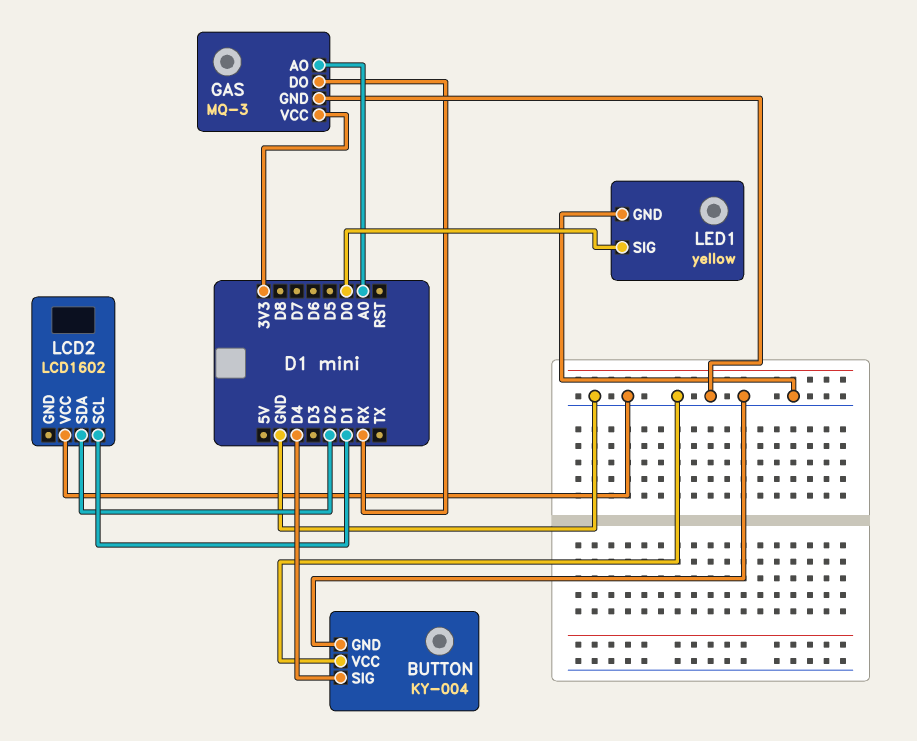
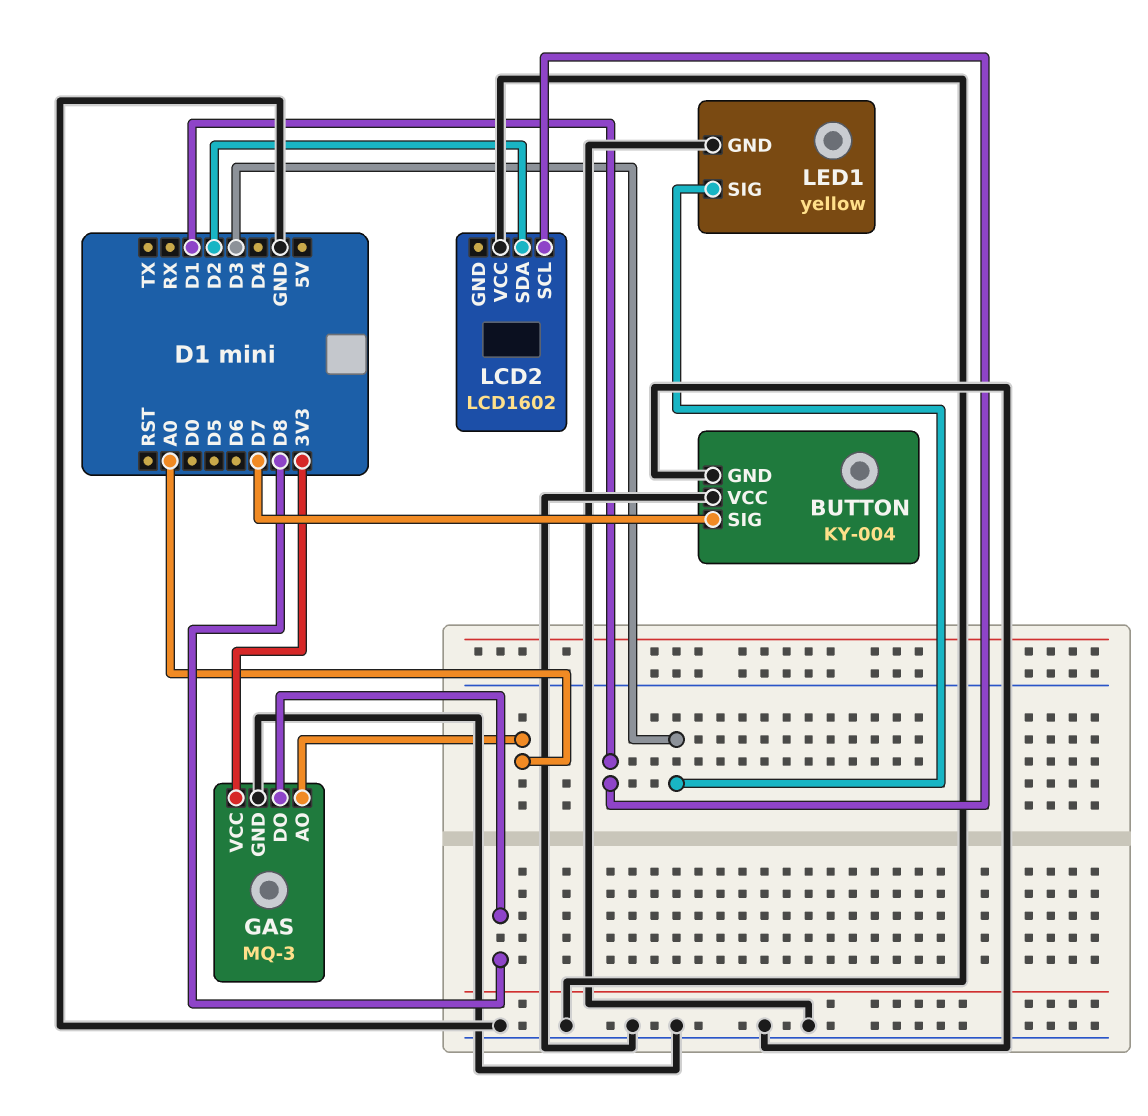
BUTTON pin SIG: D4 -> D7
GAS pin DO: RX -> D8
LED1 pin SIG: D0 -> D3

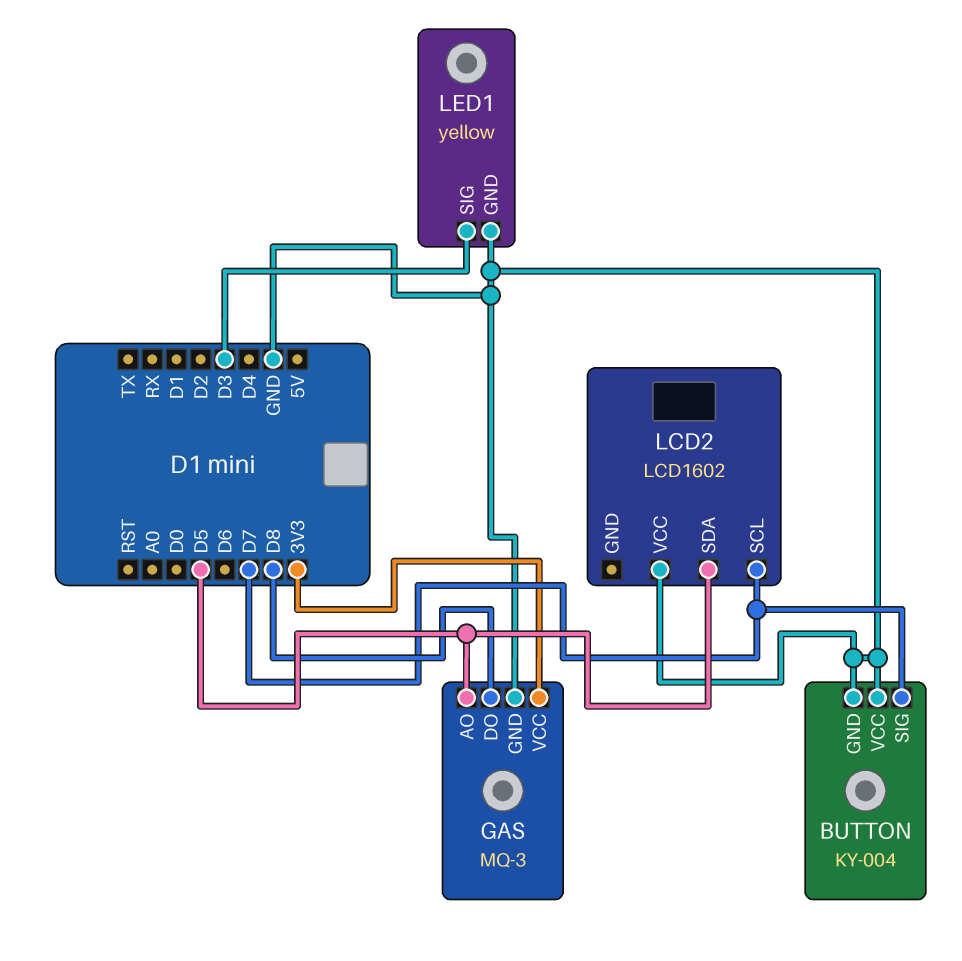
GAS pin AO: A0 -> D5
LCD2 pin SCL: D1 -> D7
LCD2 pin SDA: D2 -> D5

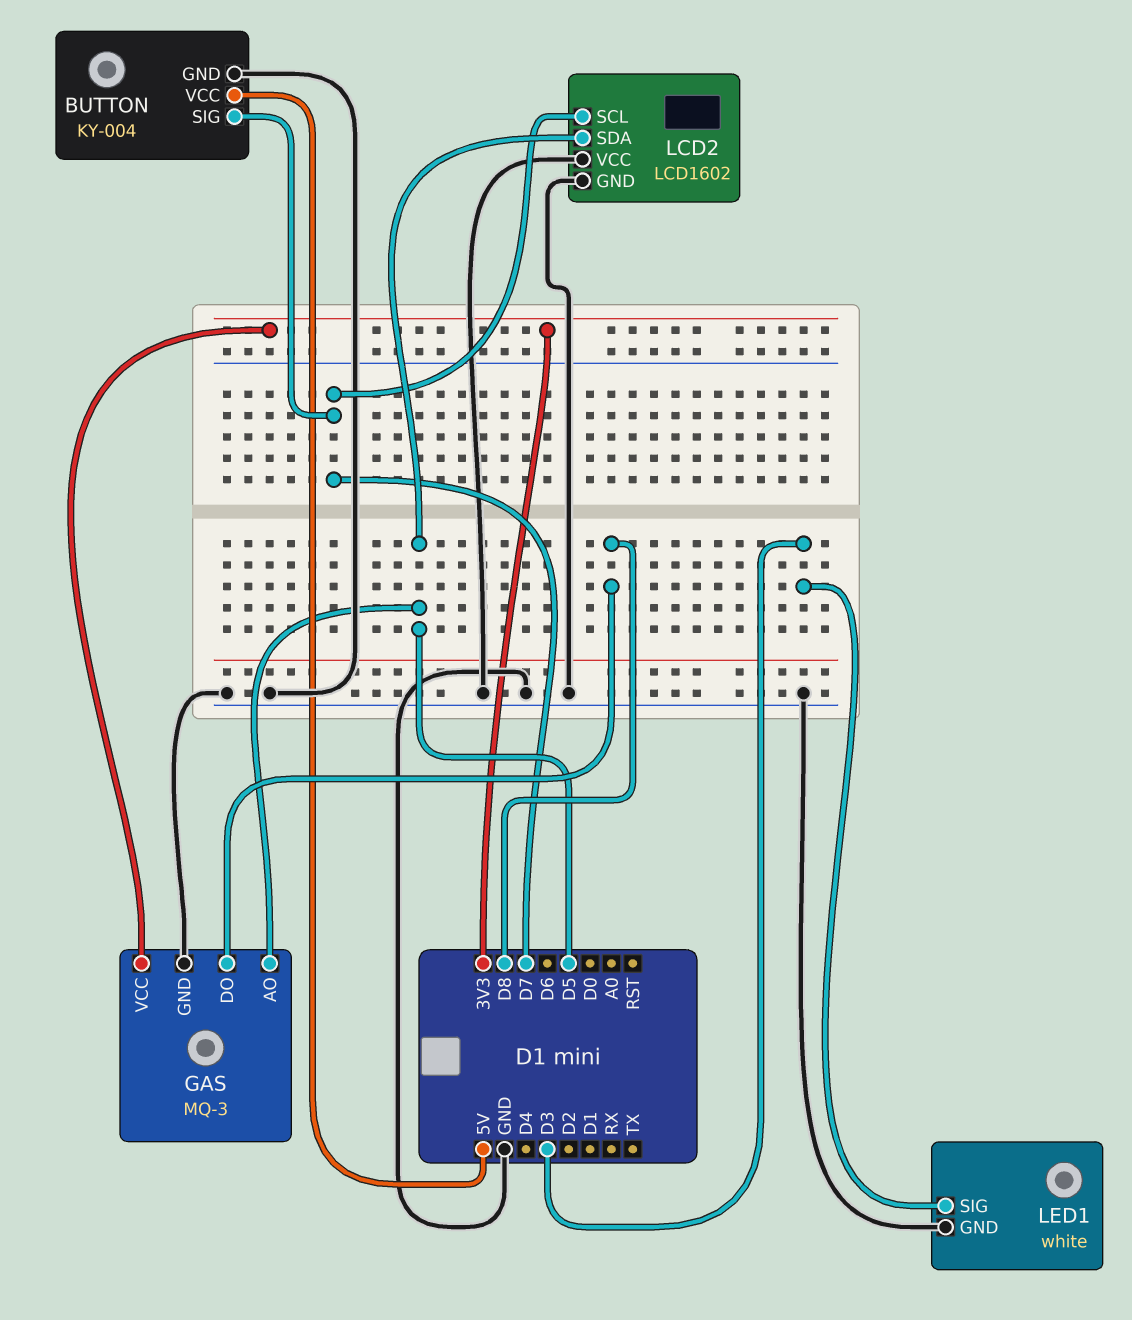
BUTTON pin VCC: GND -> 5V
LCD2 pin GND: none -> GND
LED1: yellow -> white

